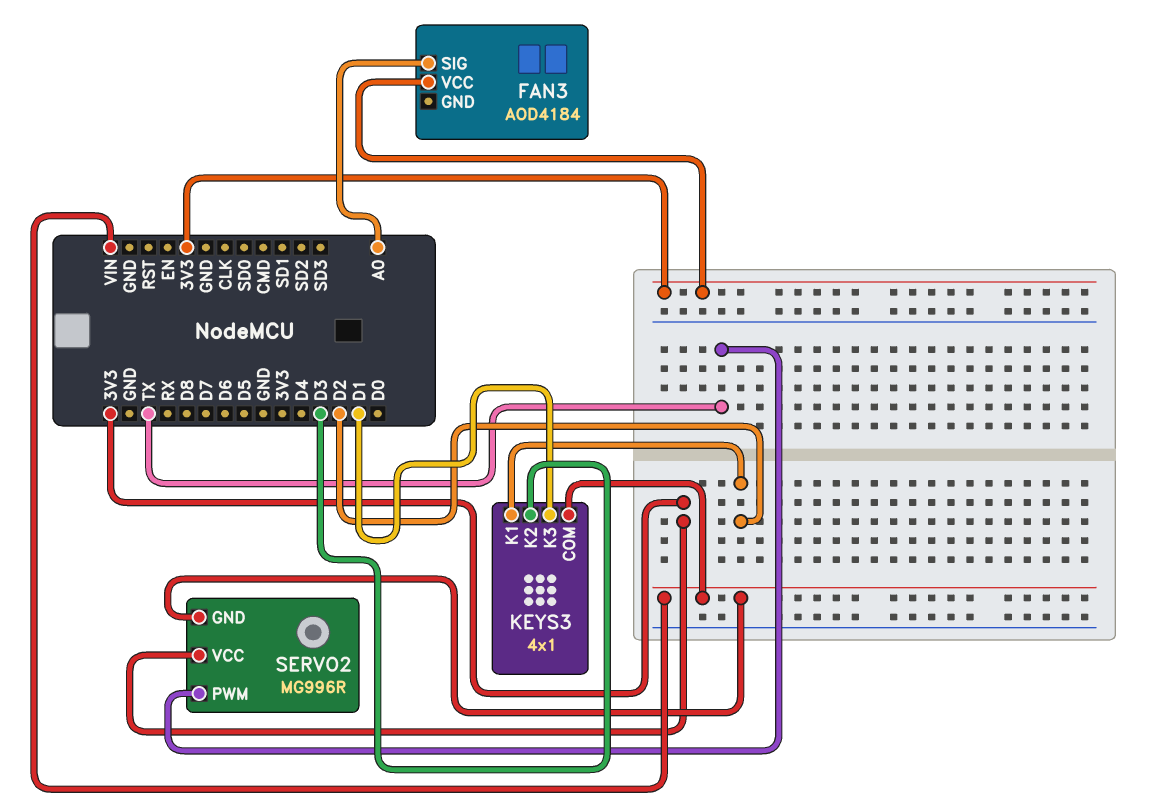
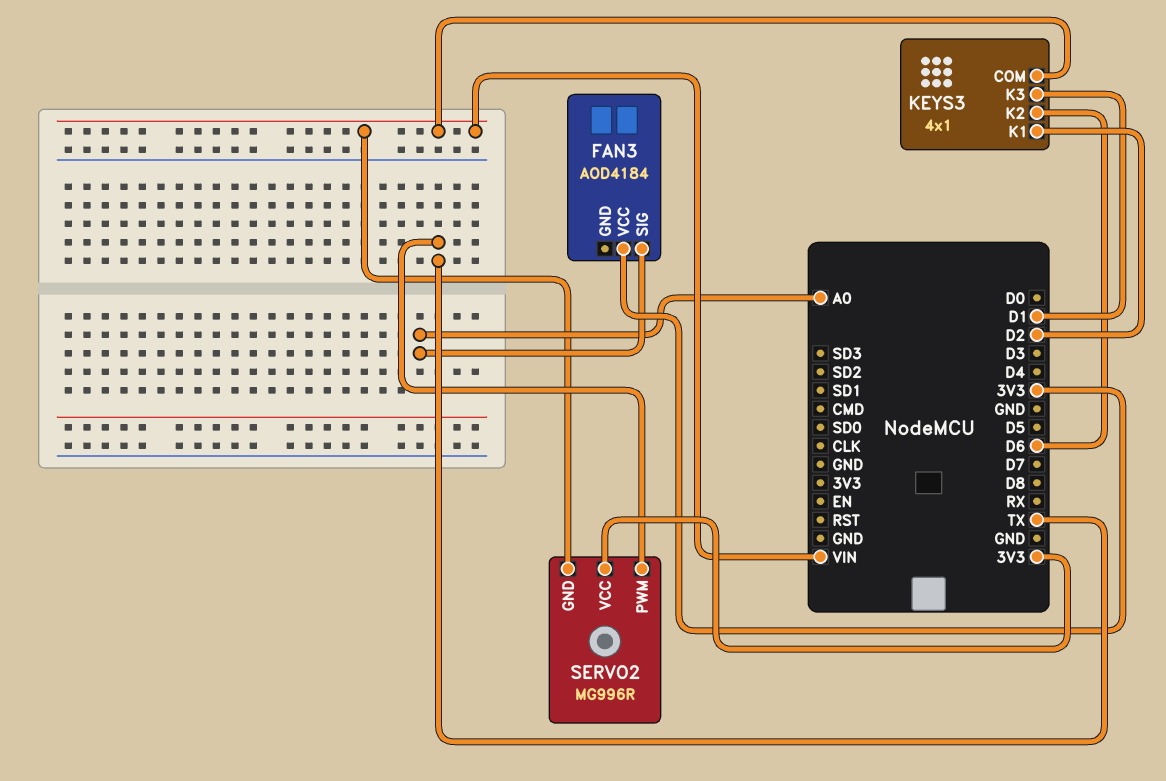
KEYS3 pin K2: D3 -> D6

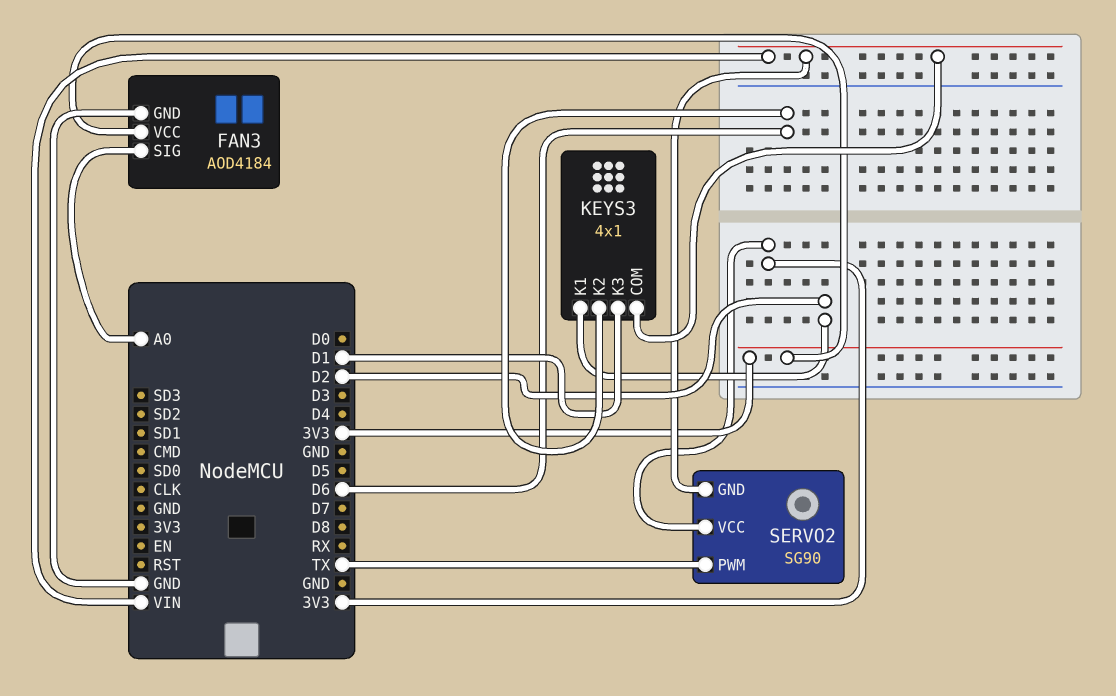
FAN3 pin GND: none -> GND
SERVO2: MG996R -> SG90

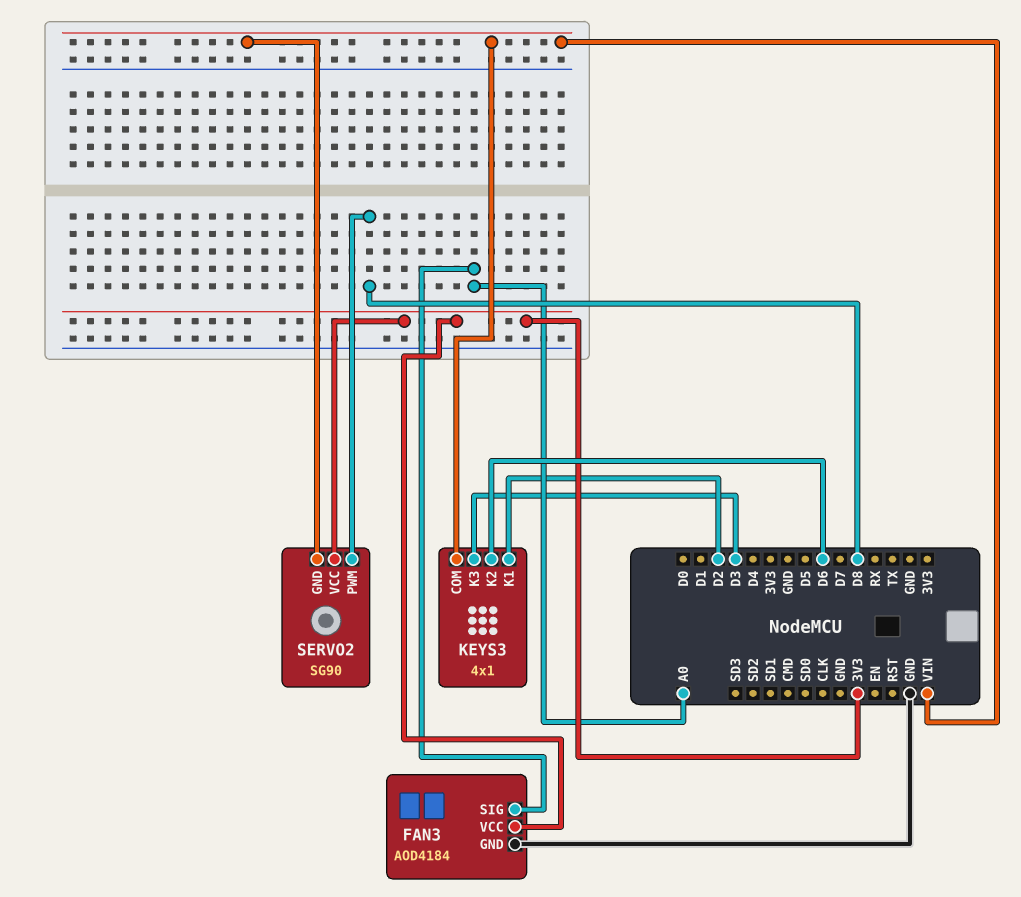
KEYS3 pin K3: D1 -> D3
SERVO2 pin PWM: TX -> D8

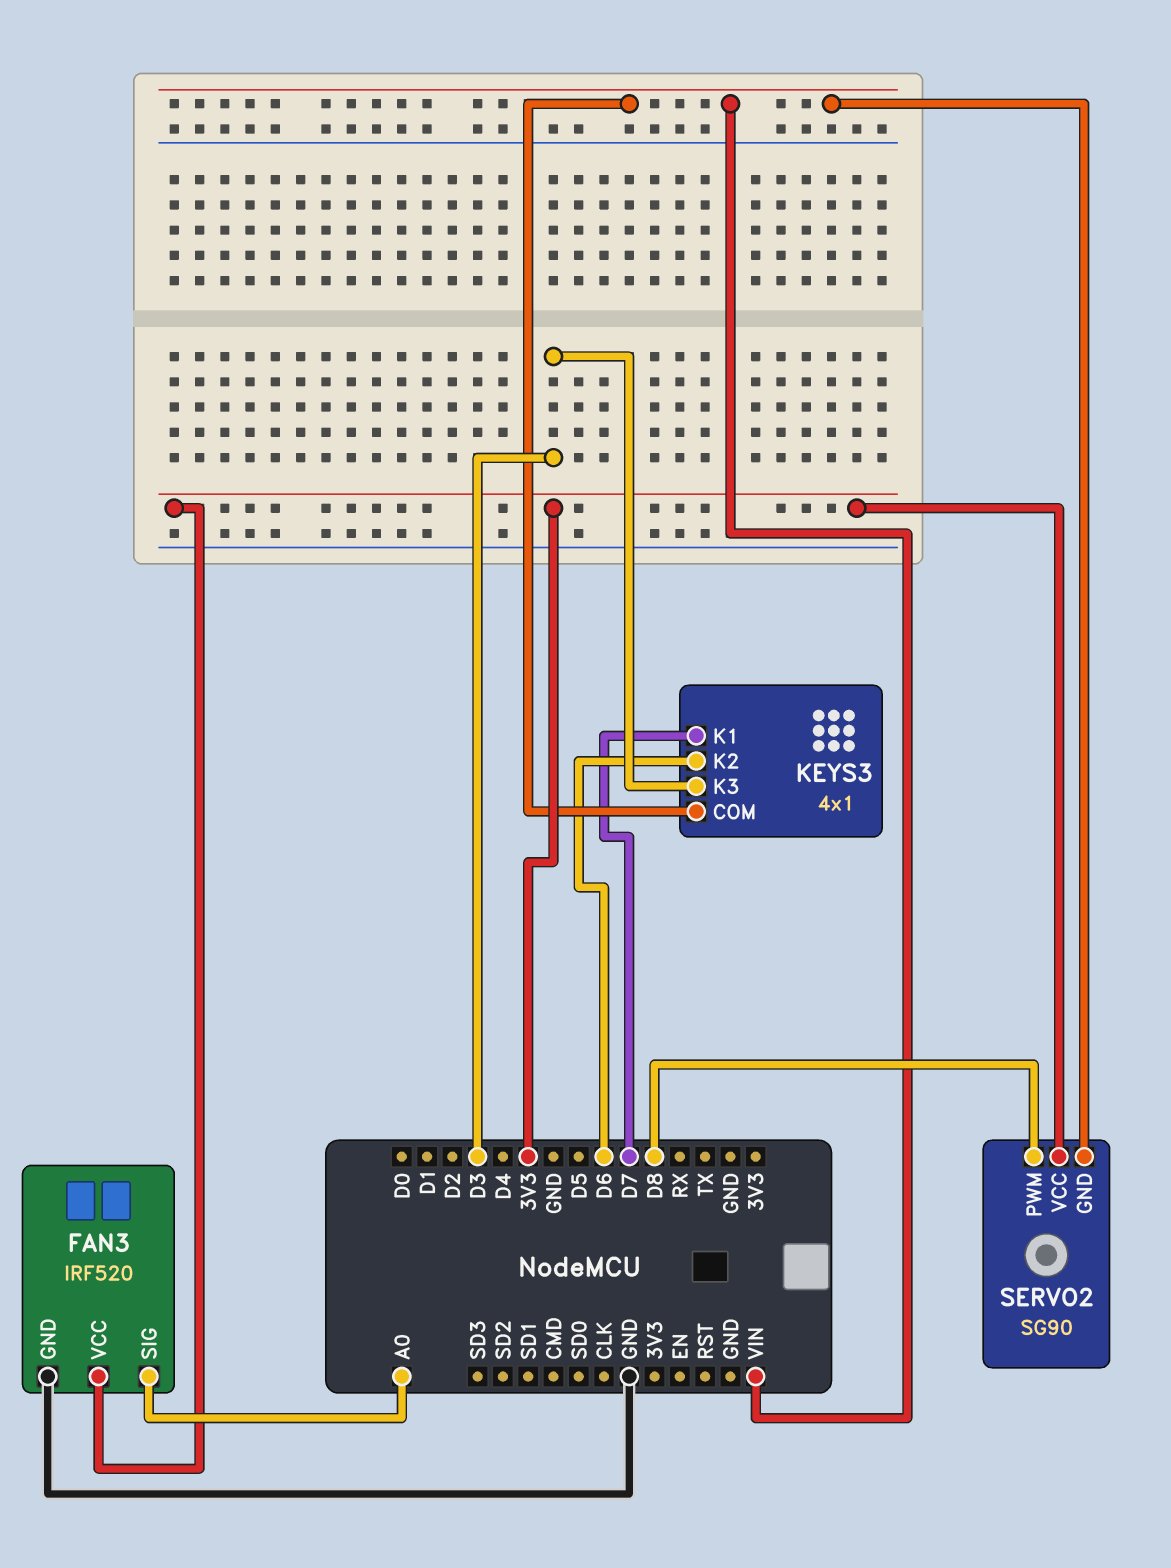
FAN3: AOD4184 -> IRF520
KEYS3 pin K1: D2 -> D7

